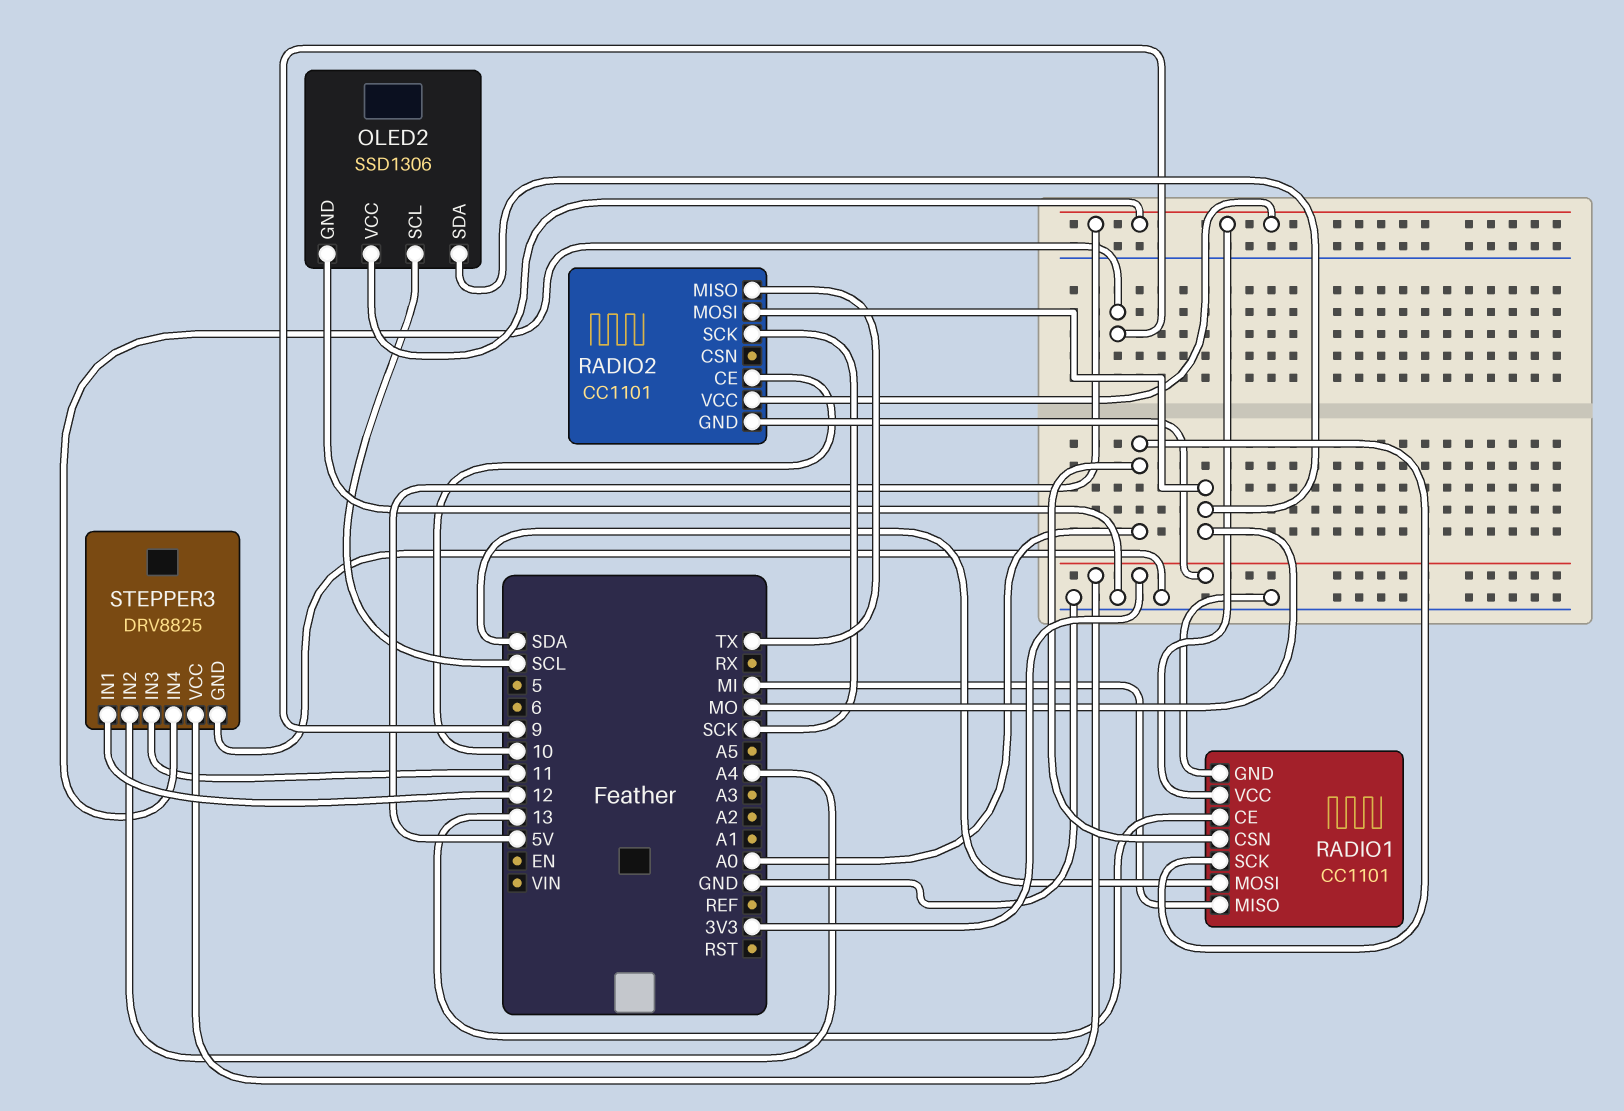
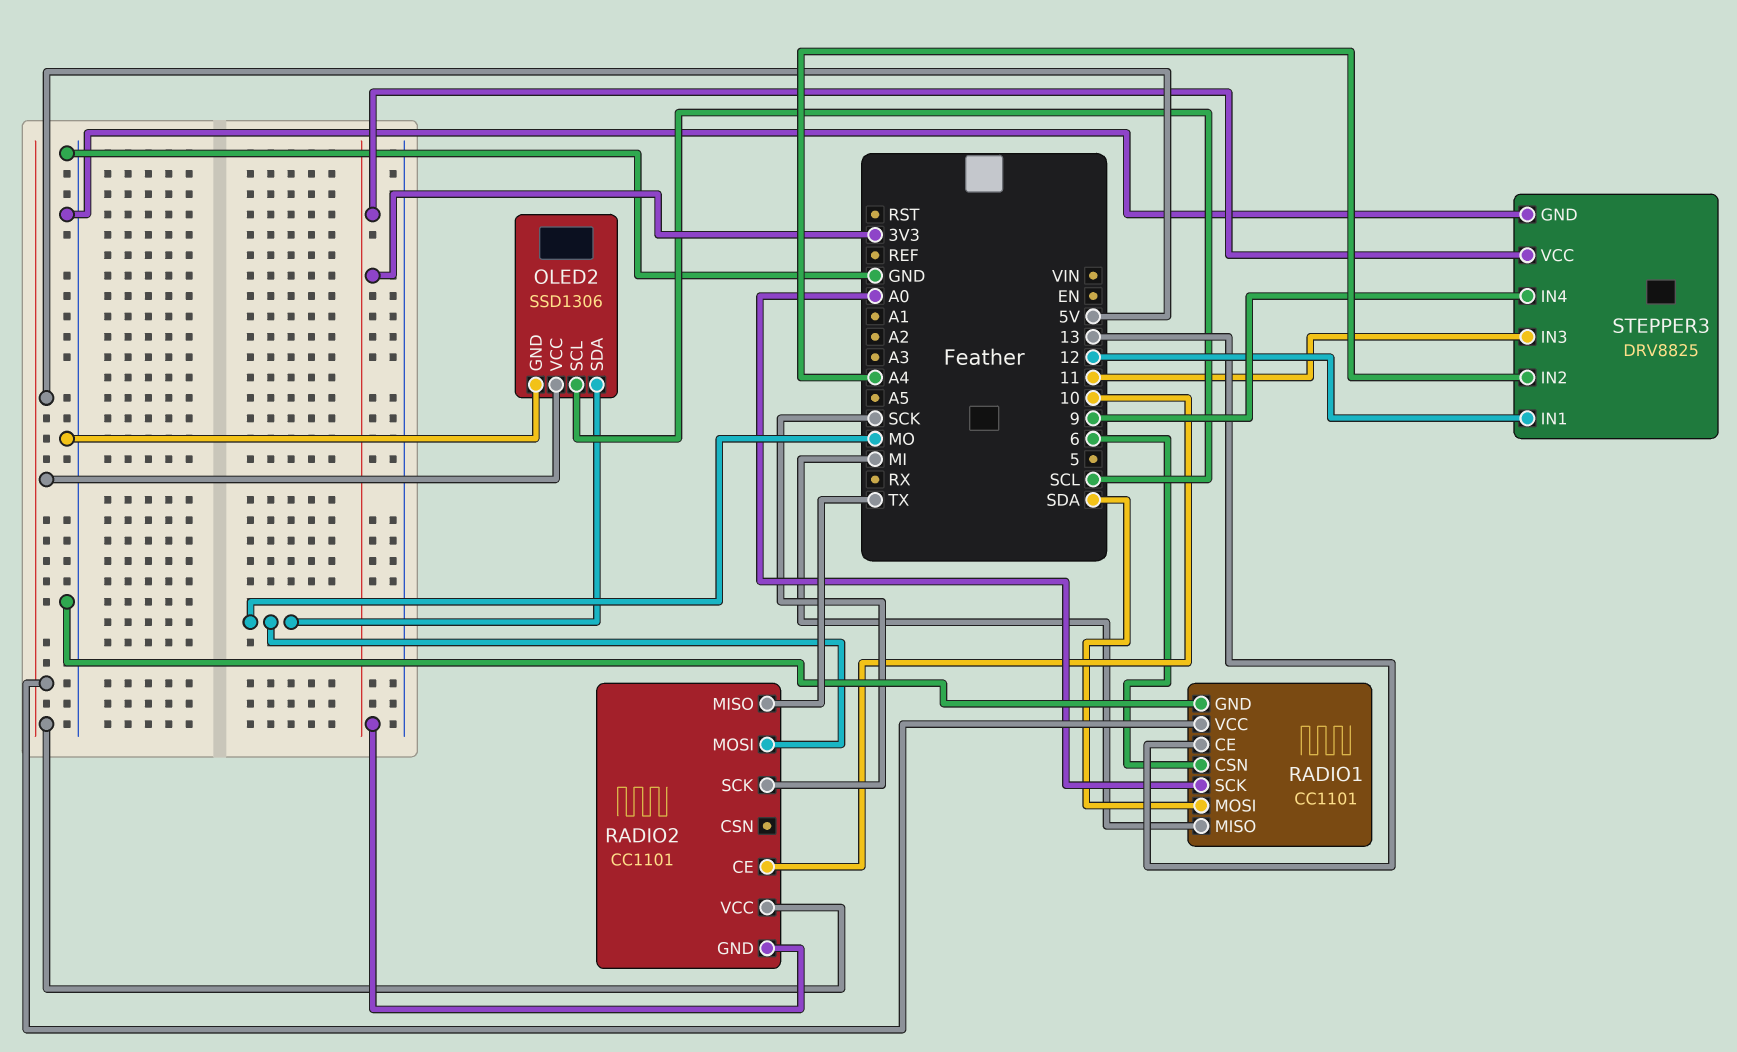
RADIO1 pin CSN: A0 -> 6

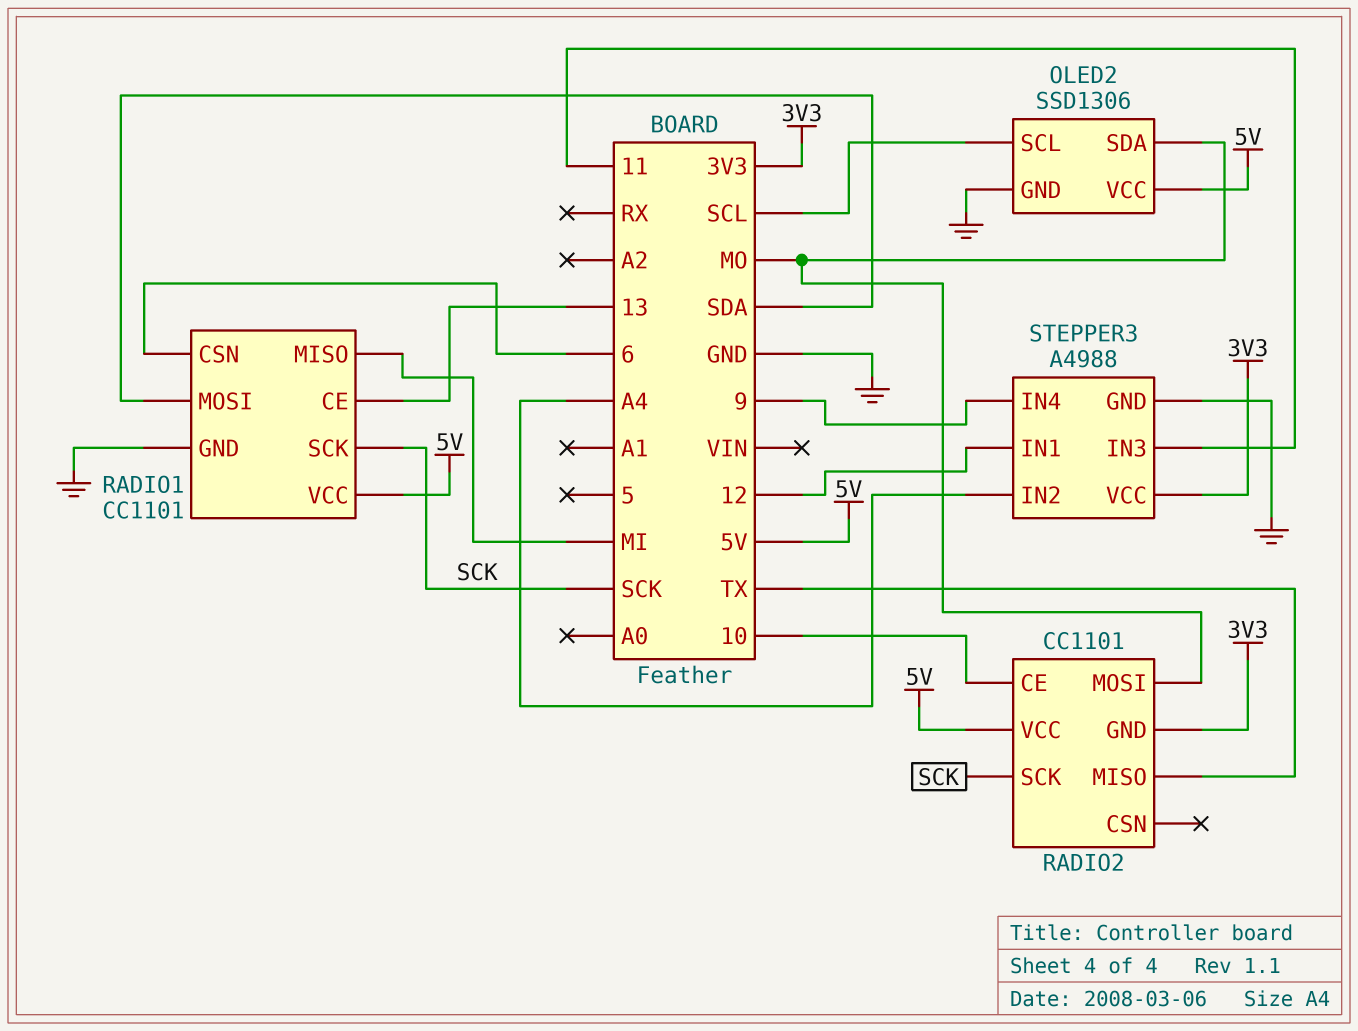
RADIO1 pin SCK: A0 -> SCK
STEPPER3: DRV8825 -> A4988

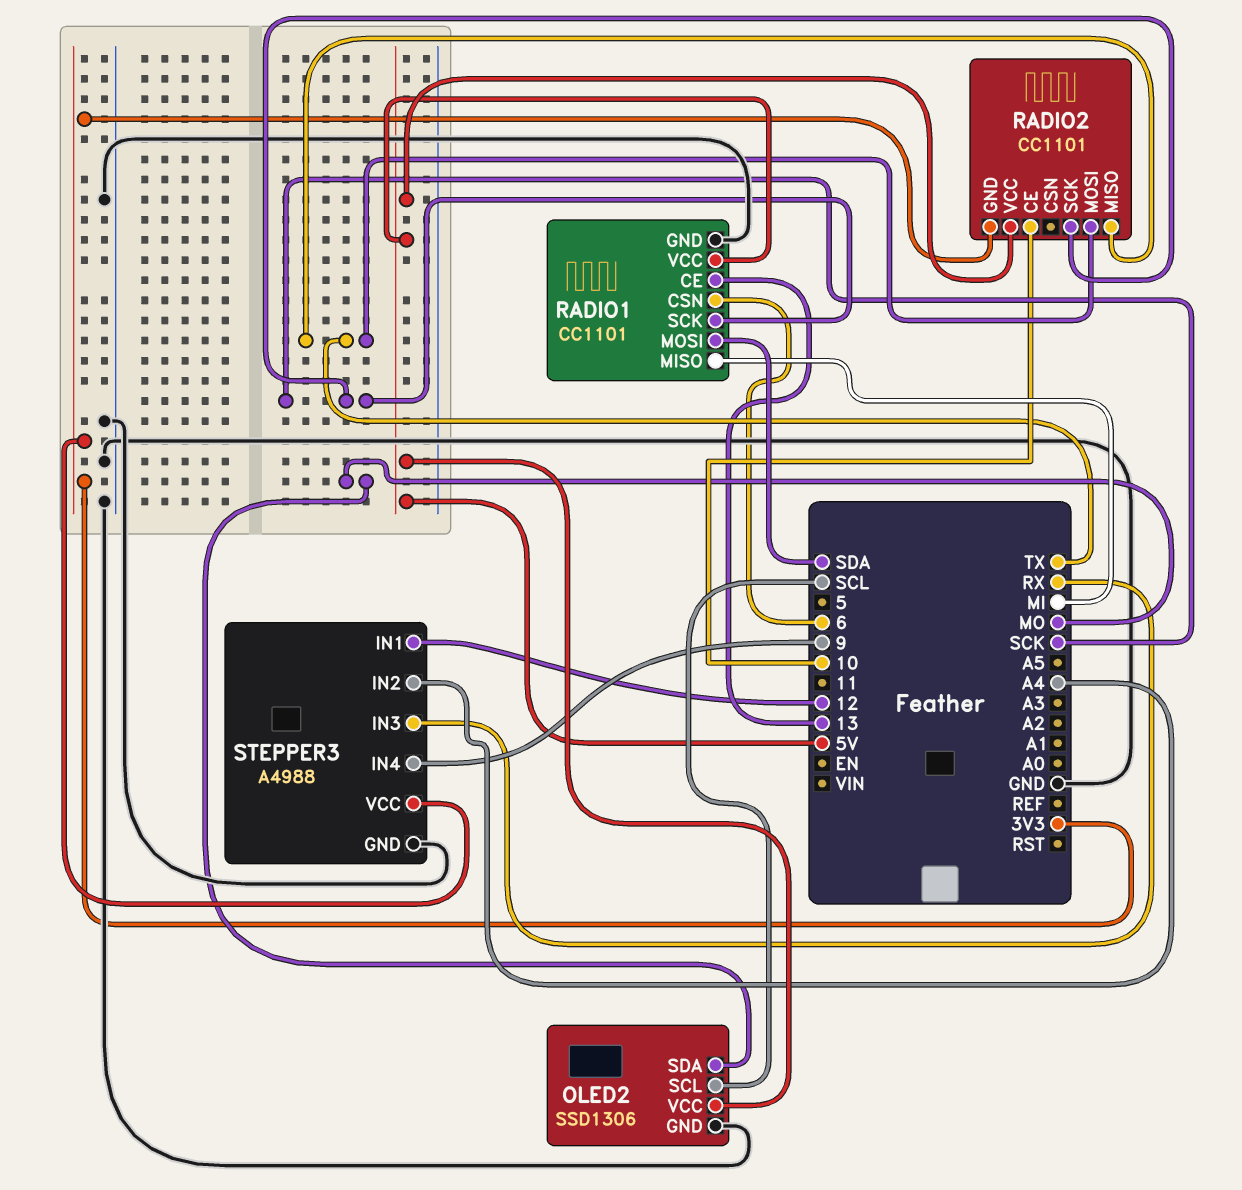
RADIO2 pin MOSI: MO -> TX
STEPPER3 pin IN3: 11 -> RX

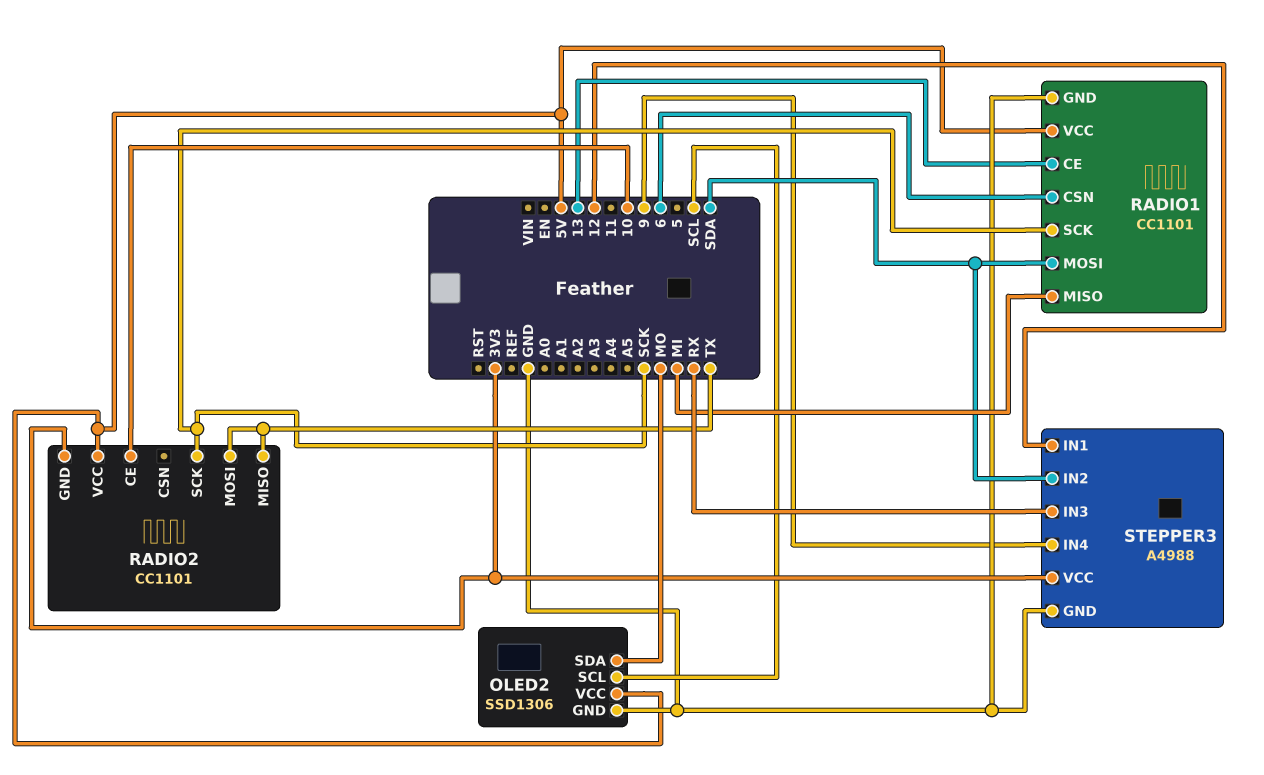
STEPPER3 pin IN2: A4 -> SDA

